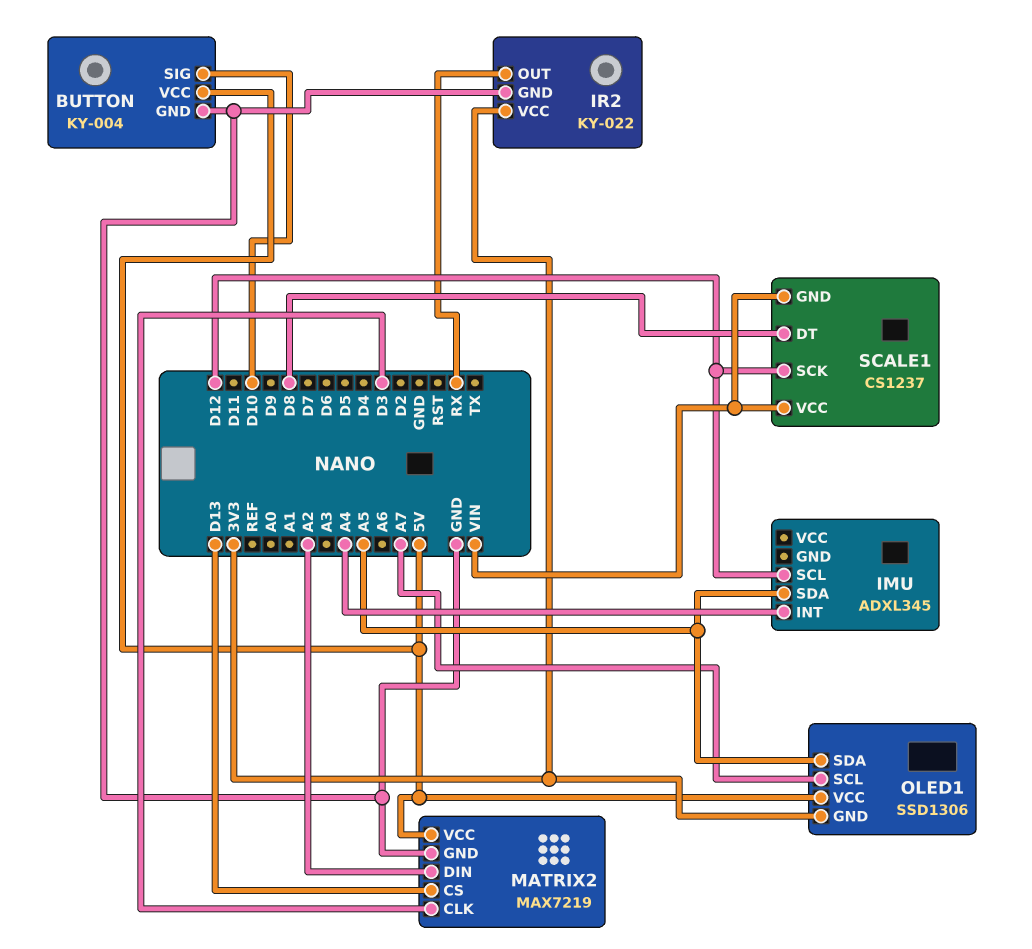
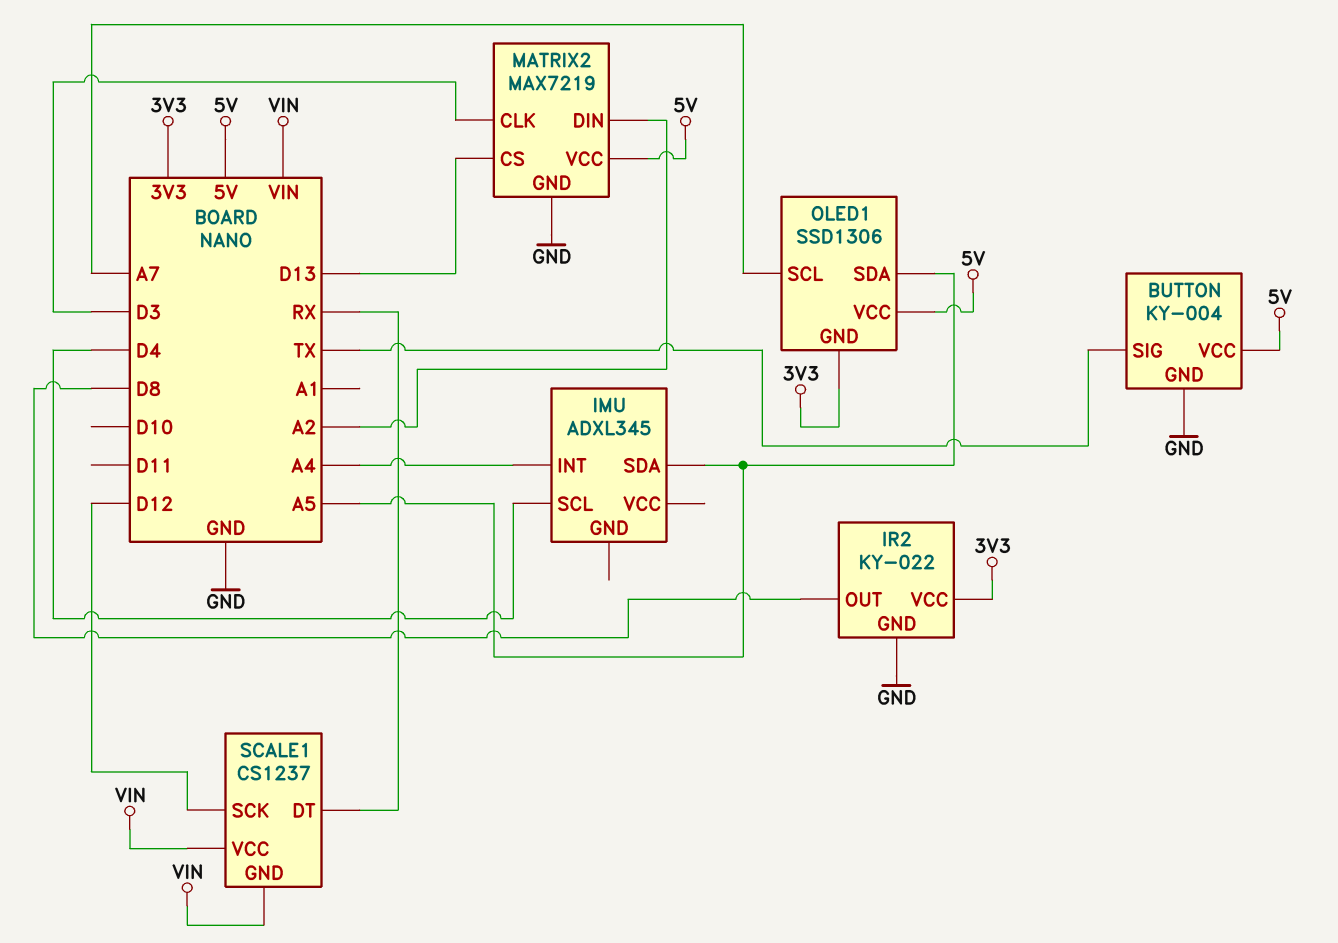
BUTTON pin SIG: D10 -> TX
IMU pin SCL: D12 -> D4
IR2 pin OUT: RX -> D8
SCALE1 pin DT: D8 -> RX

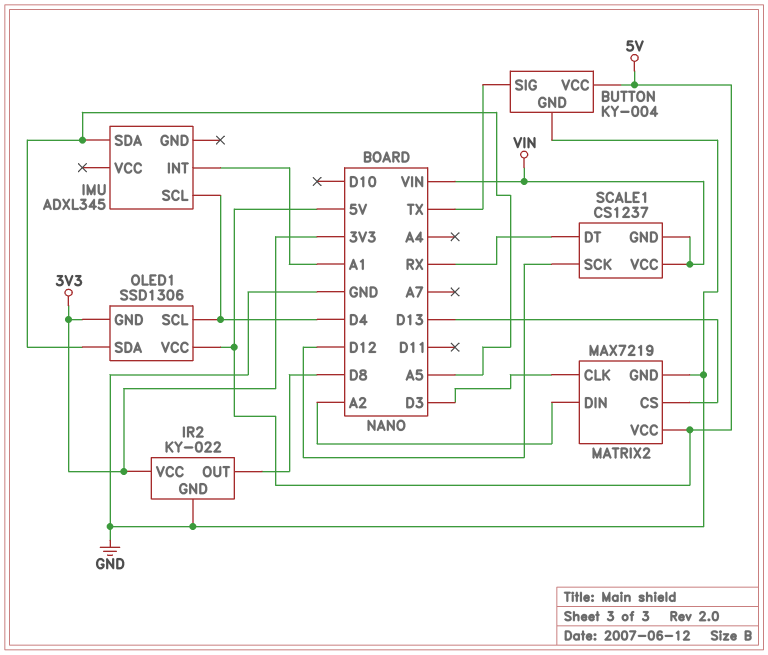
IMU pin INT: A4 -> A1
OLED1 pin SCL: A7 -> D4

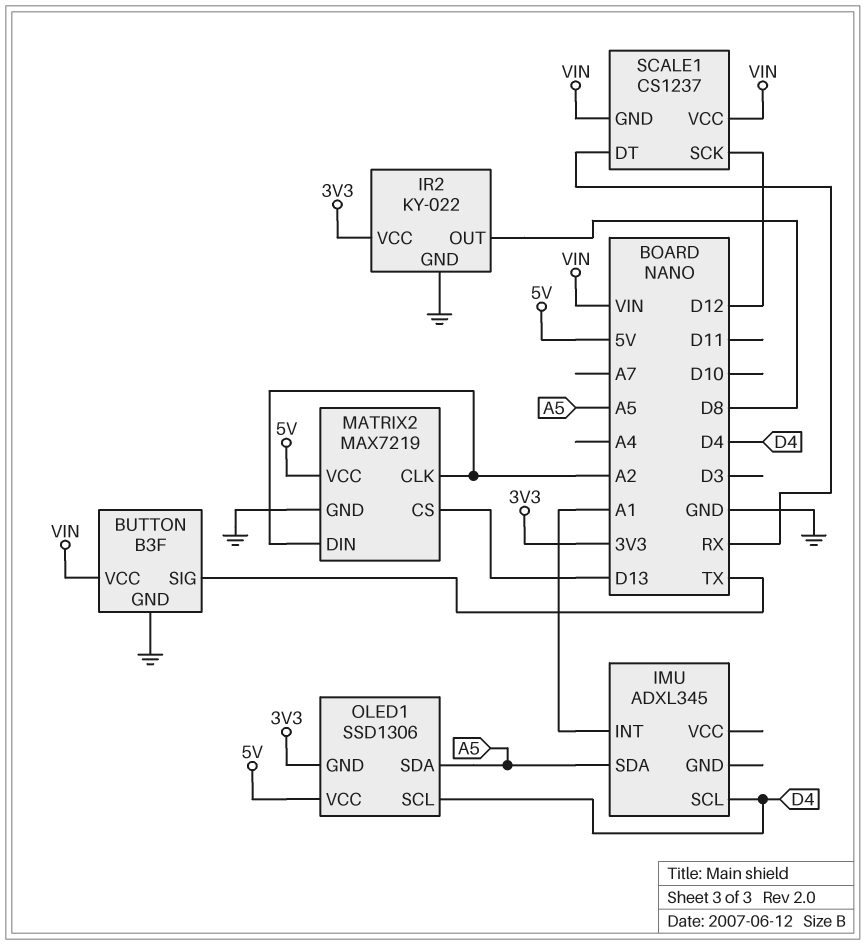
BUTTON: KY-004 -> B3F
BUTTON pin VCC: 5V -> VIN
MATRIX2 pin CLK: D3 -> A2

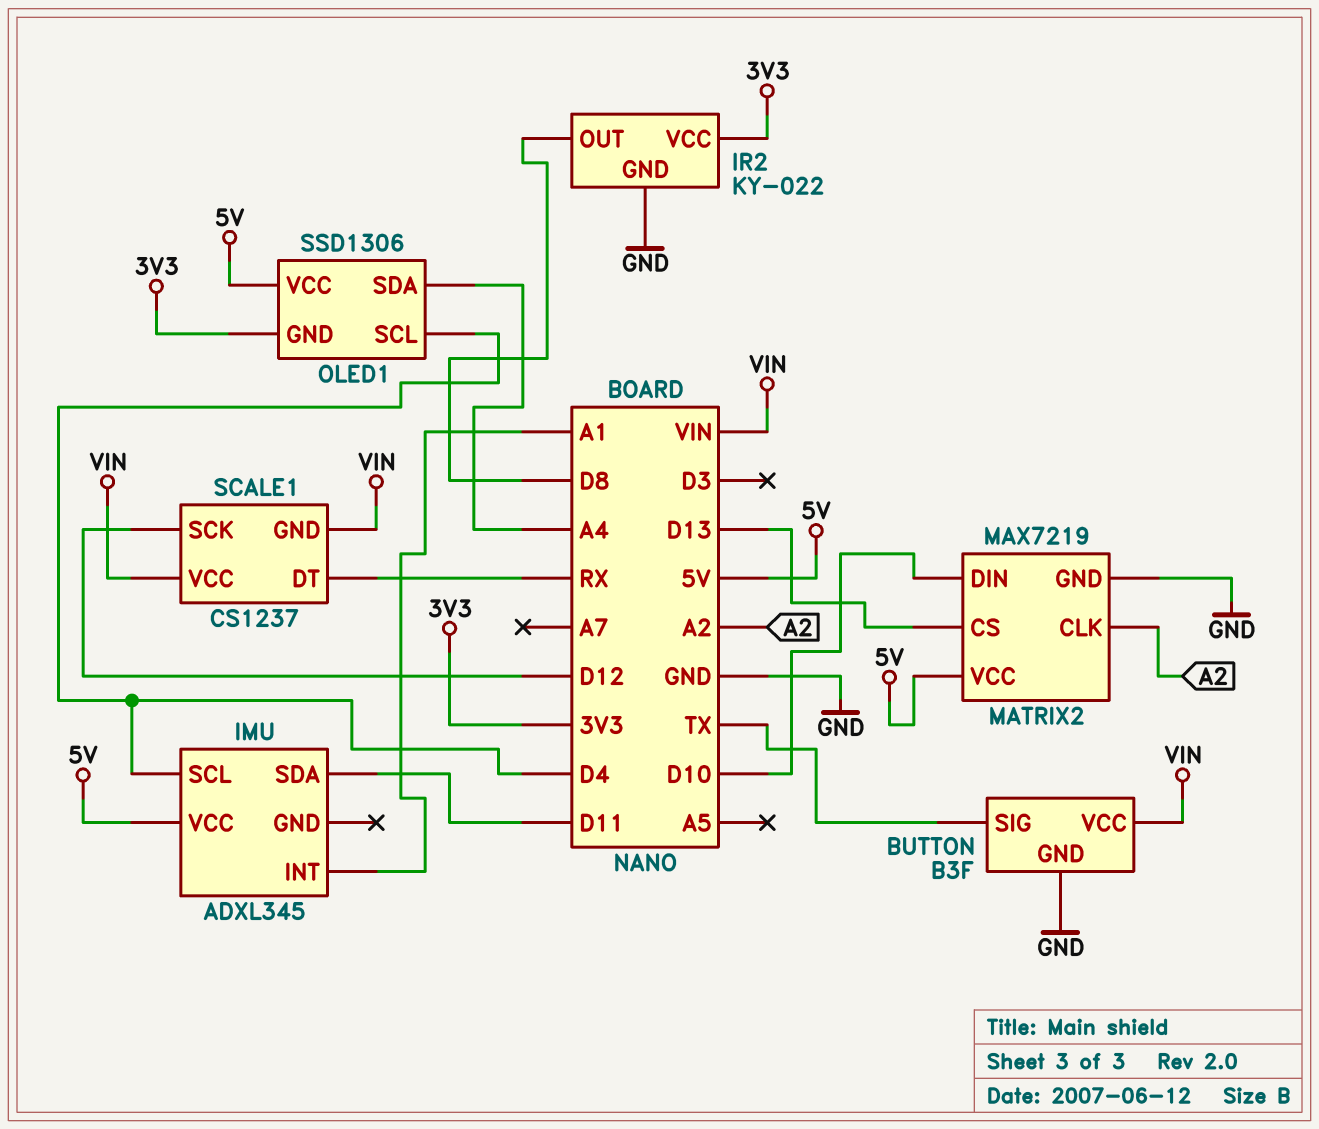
IMU pin SDA: A5 -> D11
IMU pin VCC: none -> 5V
MATRIX2 pin DIN: A2 -> D10
OLED1 pin SDA: A5 -> A4

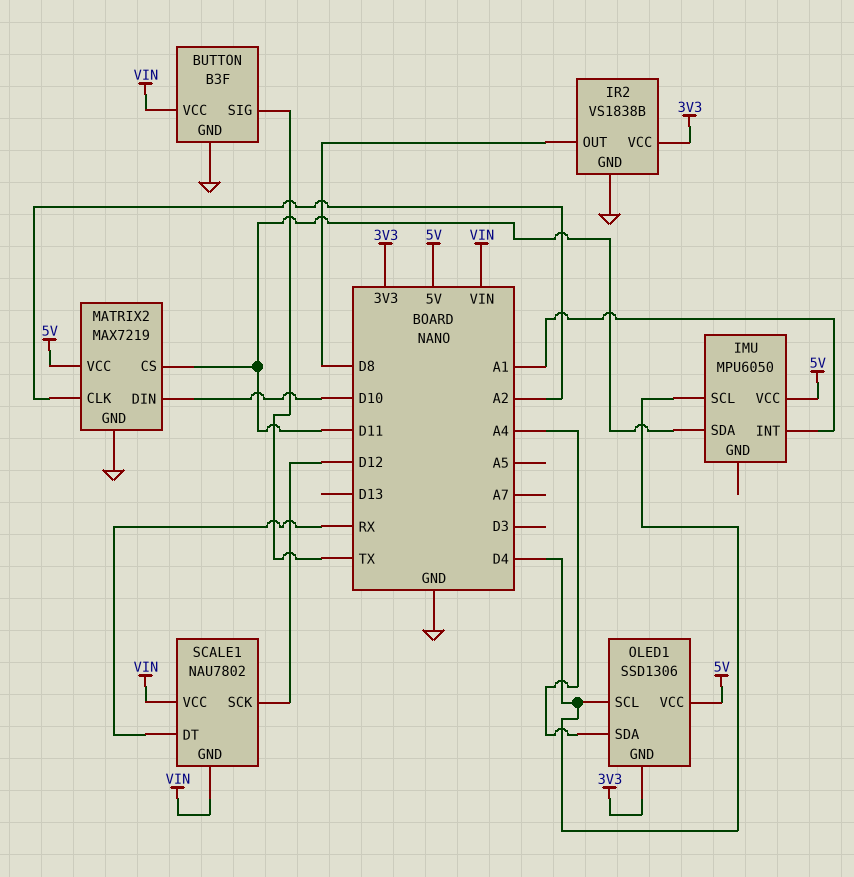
IMU: ADXL345 -> MPU6050
IR2: KY-022 -> VS1838B
MATRIX2 pin CS: D13 -> D11
SCALE1: CS1237 -> NAU7802

